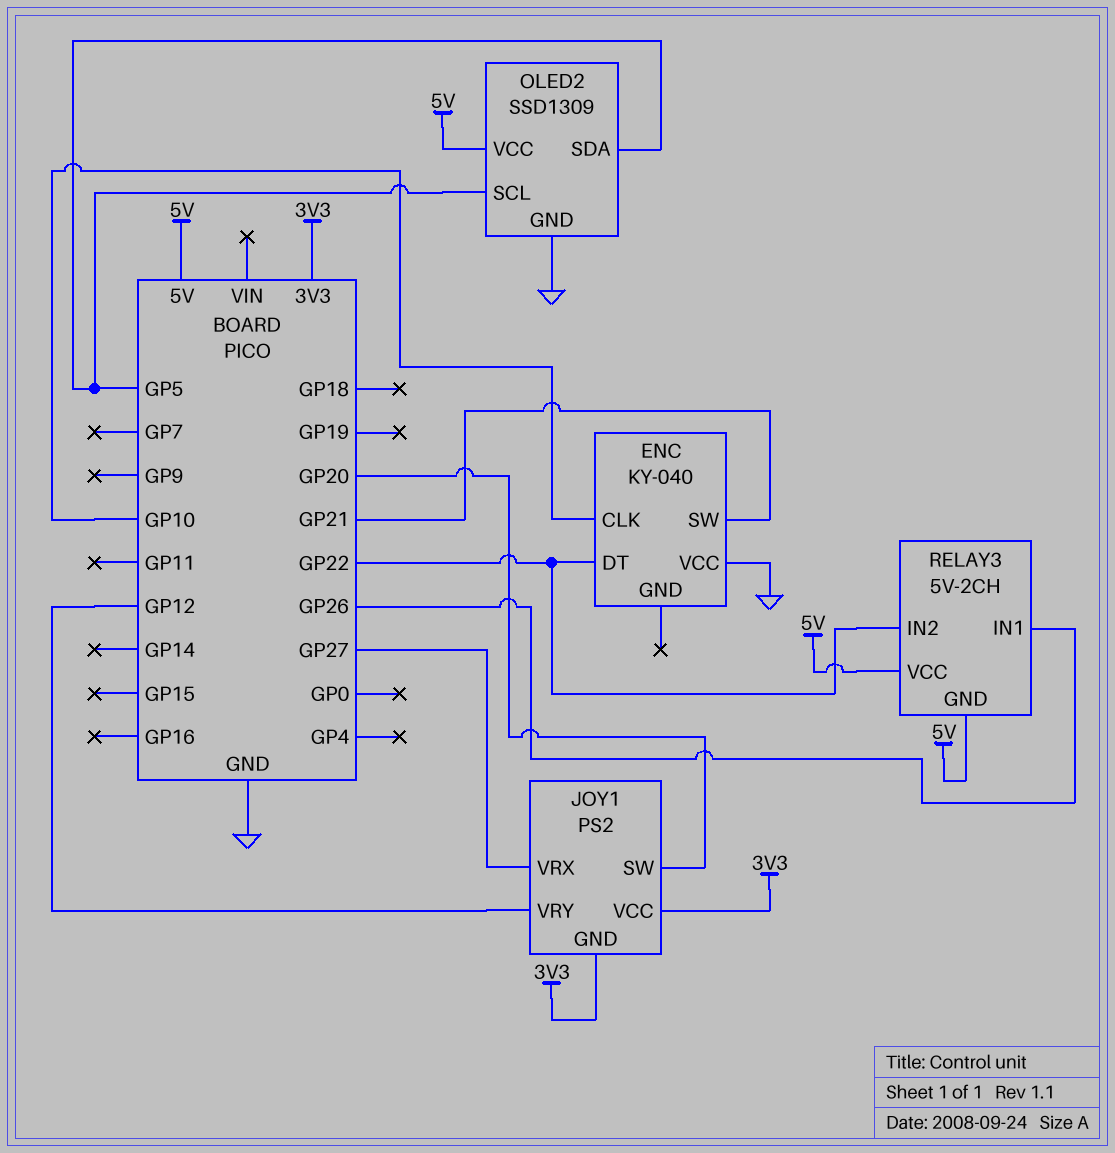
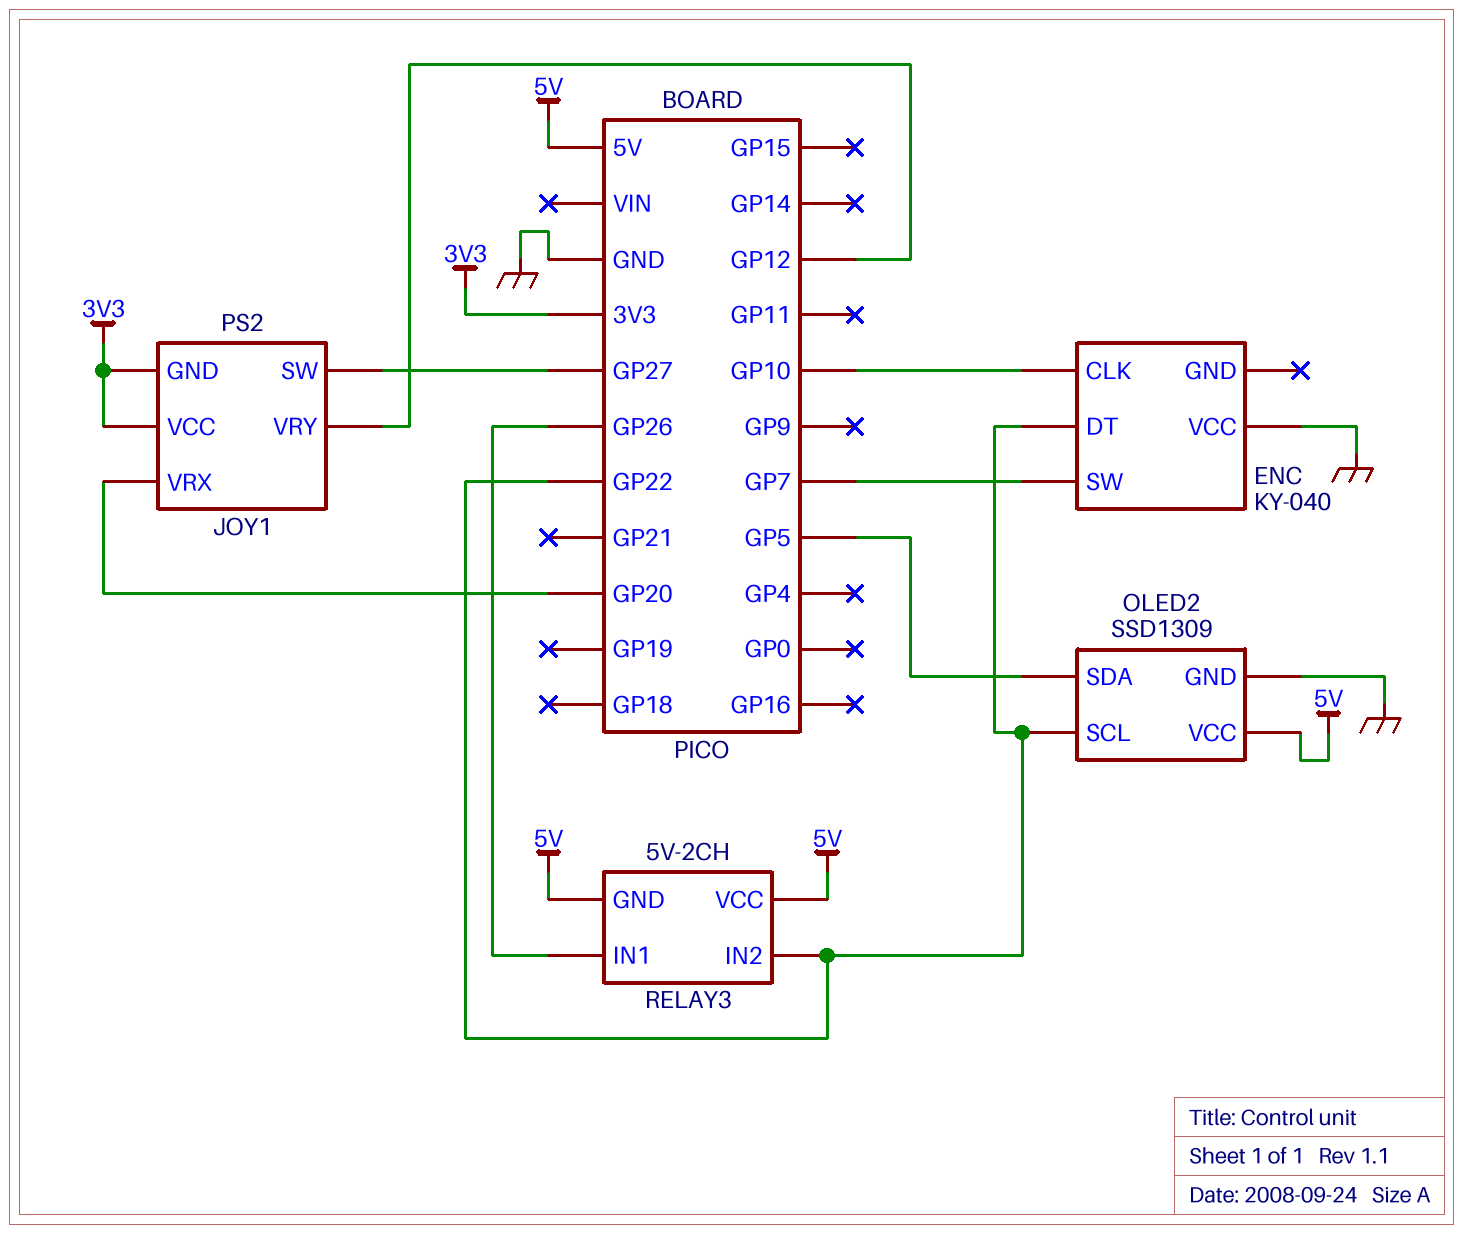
ENC pin SW: GP21 -> GP7
JOY1 pin SW: GP20 -> GP27
JOY1 pin VRX: GP27 -> GP20
OLED2 pin SCL: GP5 -> GP22

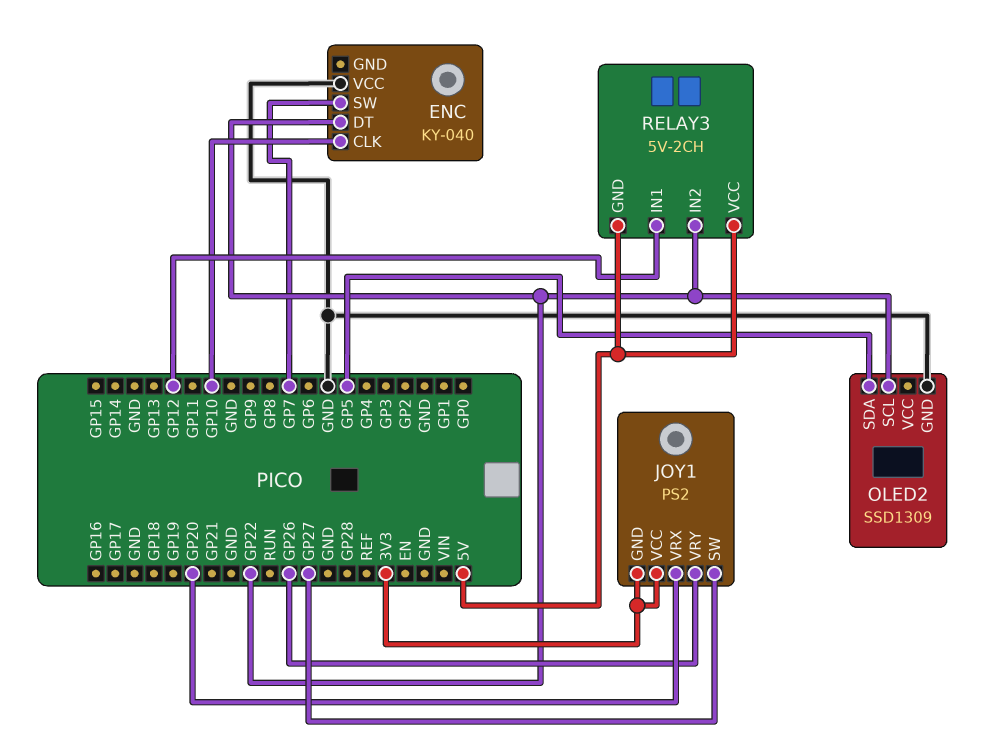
JOY1 pin VRY: GP12 -> GP26
OLED2 pin VCC: 5V -> none
RELAY3 pin IN1: GP26 -> GP12

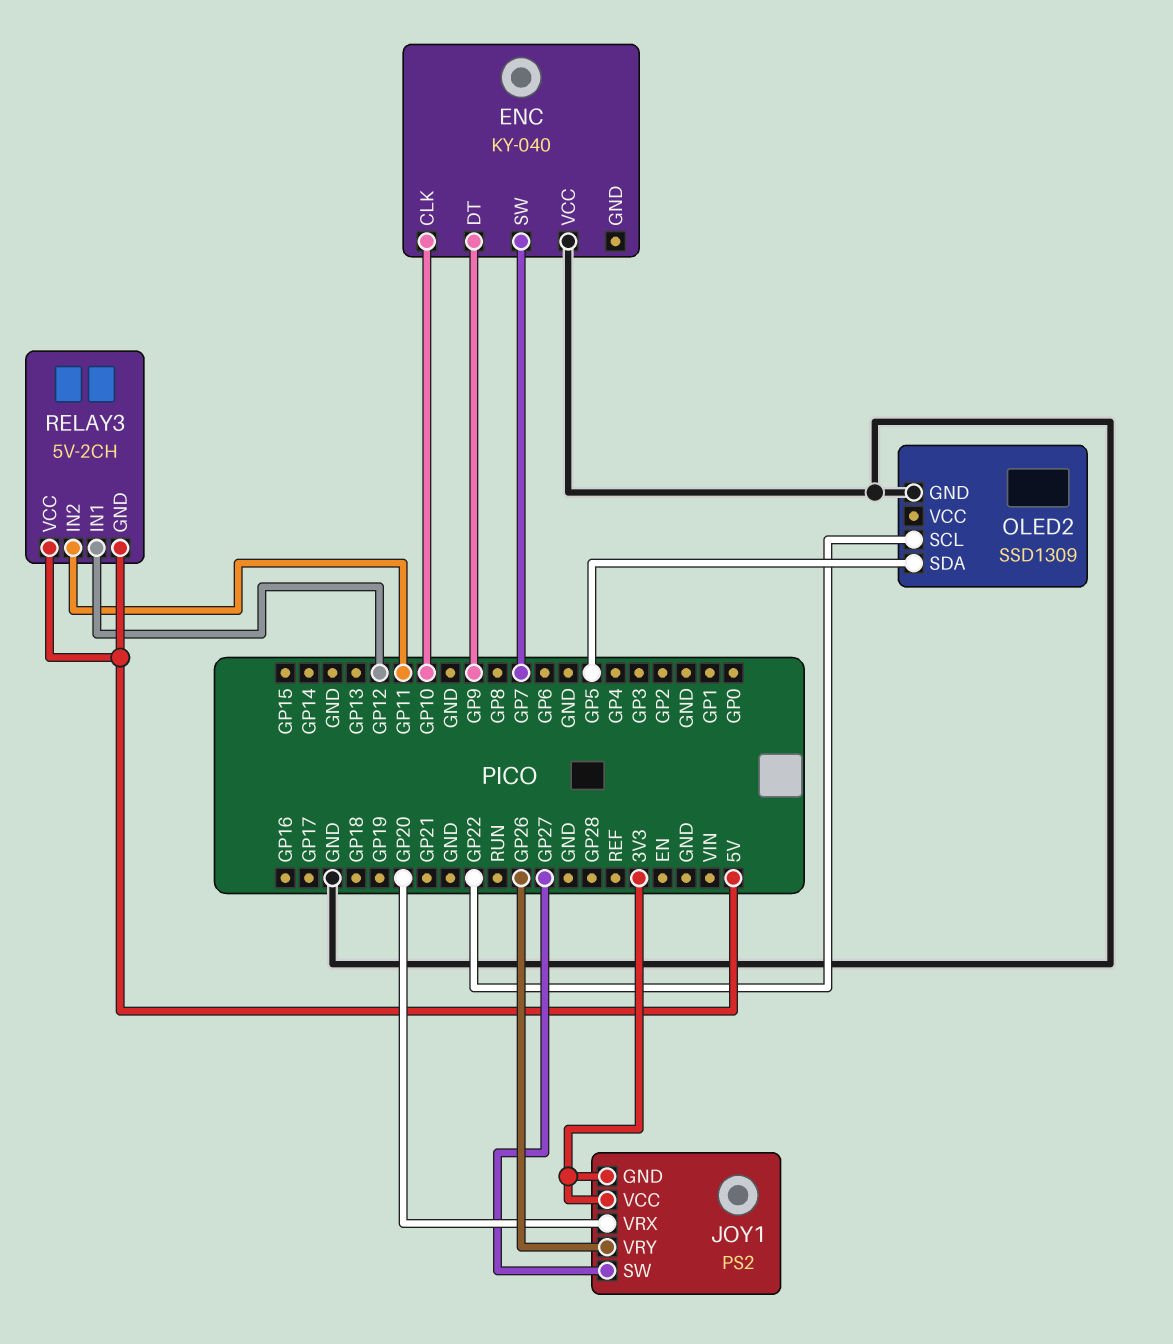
ENC pin DT: GP22 -> GP9
RELAY3 pin IN2: GP22 -> GP11

